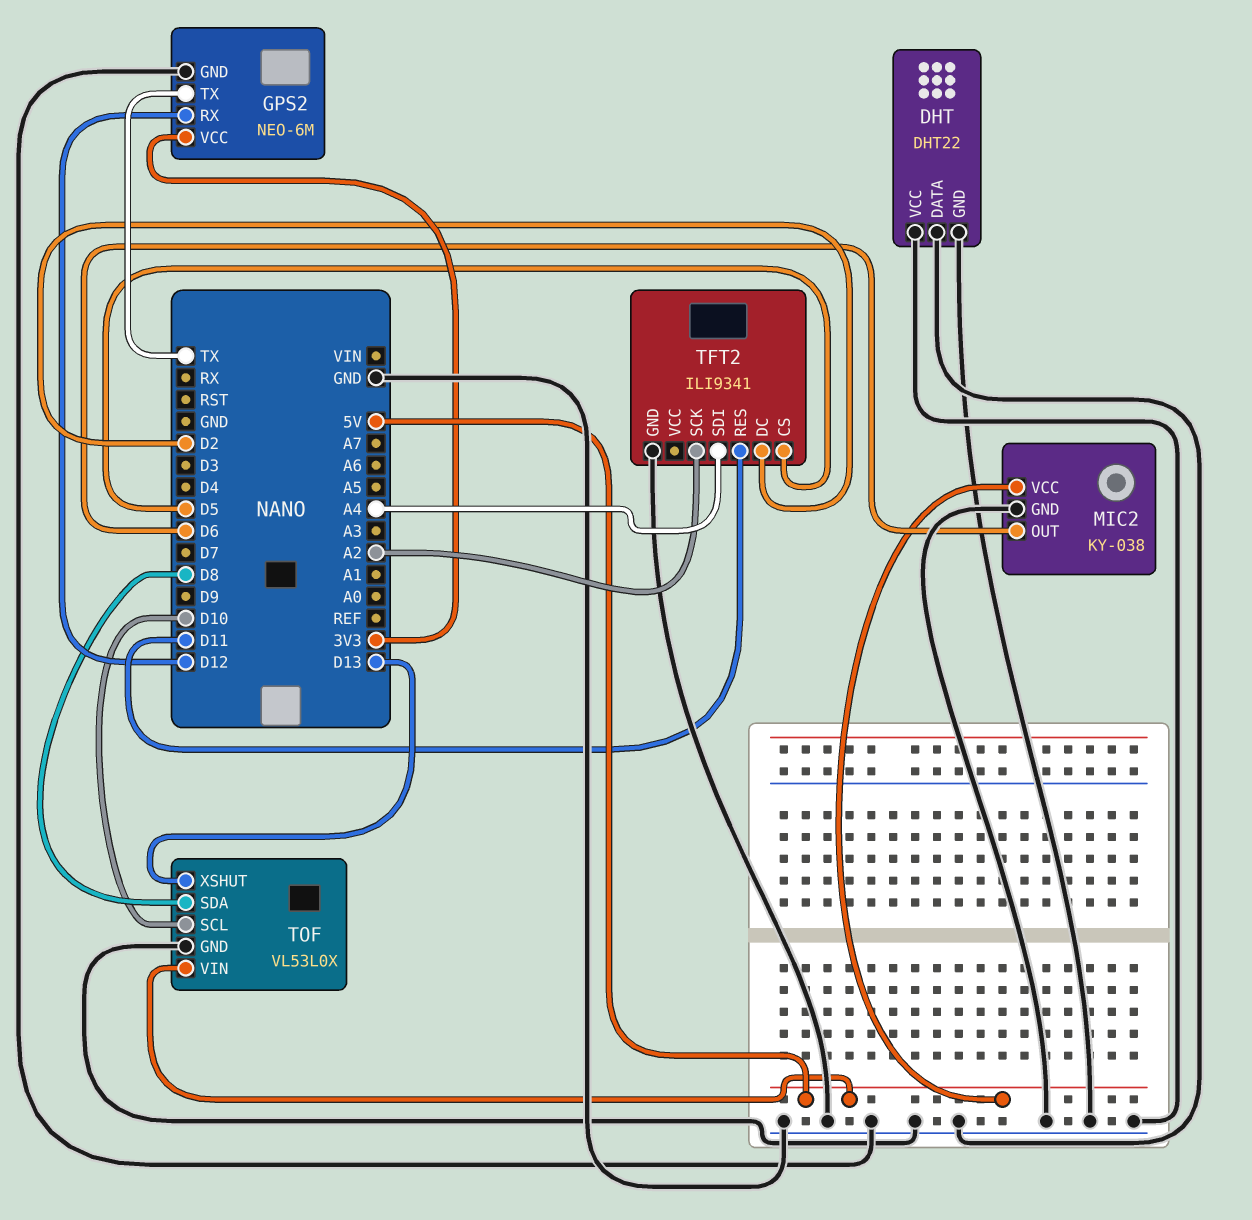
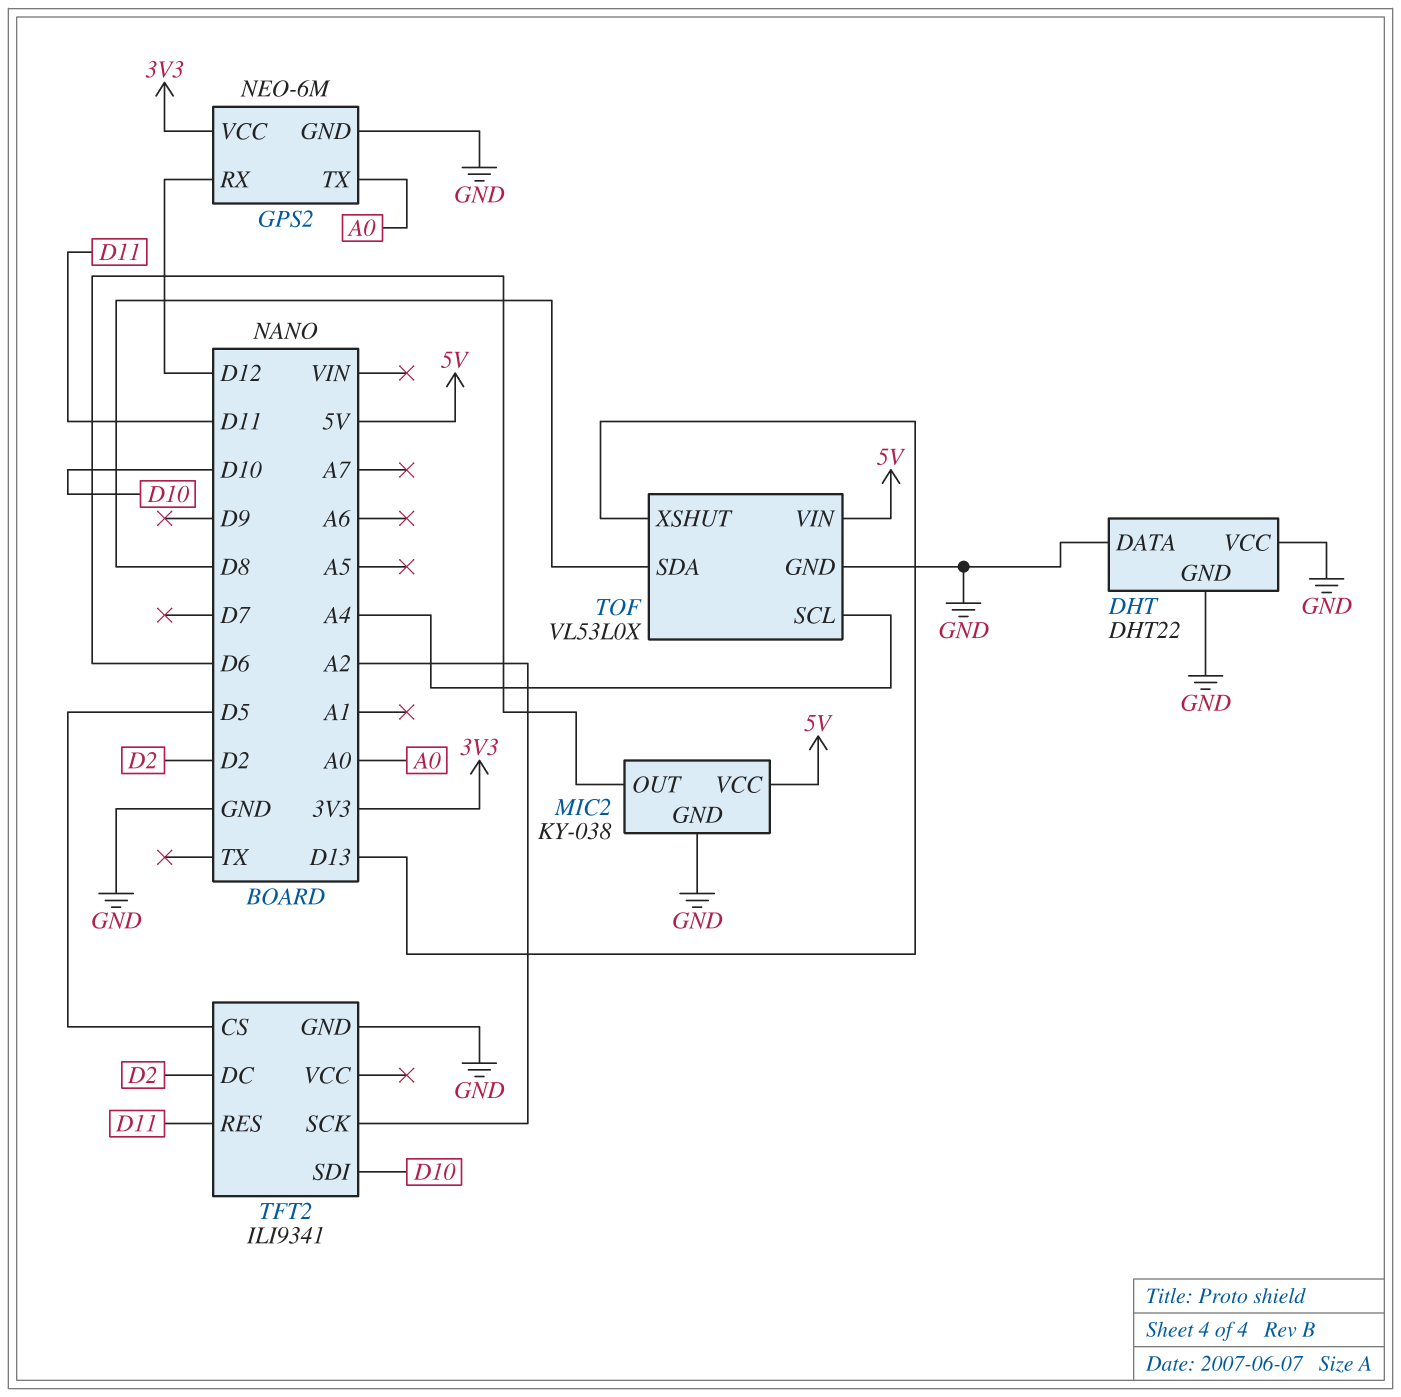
GPS2 pin TX: TX -> A0
TFT2 pin SDI: A4 -> D10
TOF pin SCL: D10 -> A4

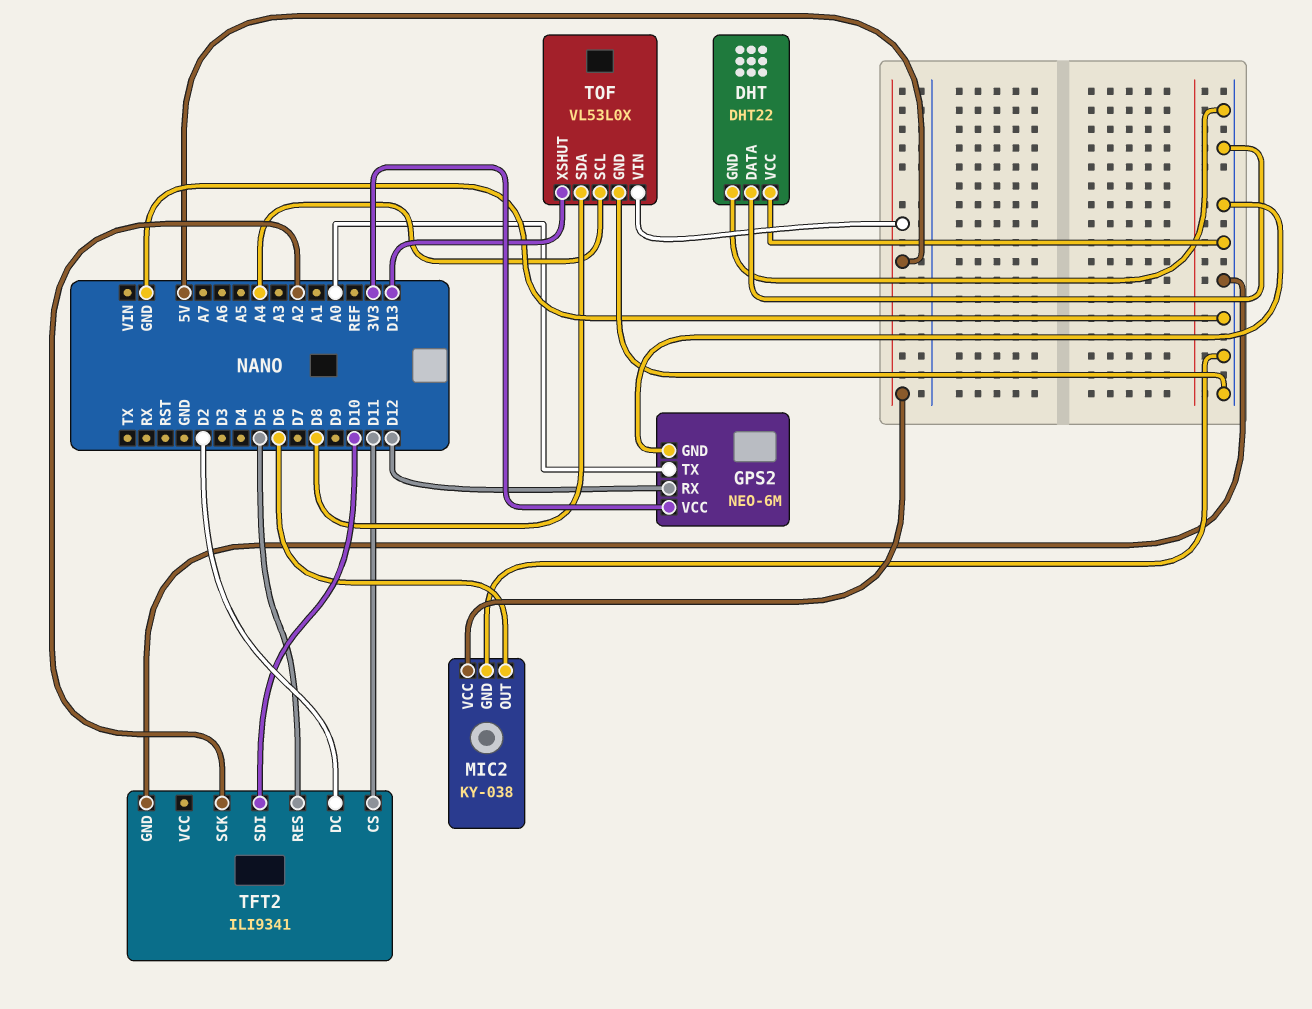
TFT2 pin CS: D5 -> D11
TFT2 pin RES: D11 -> D5

